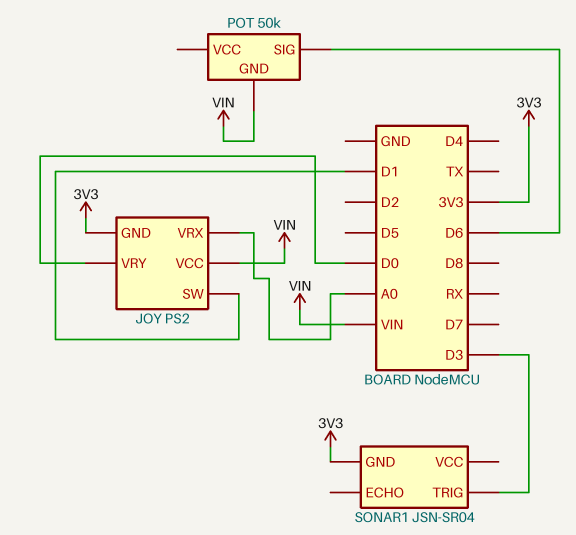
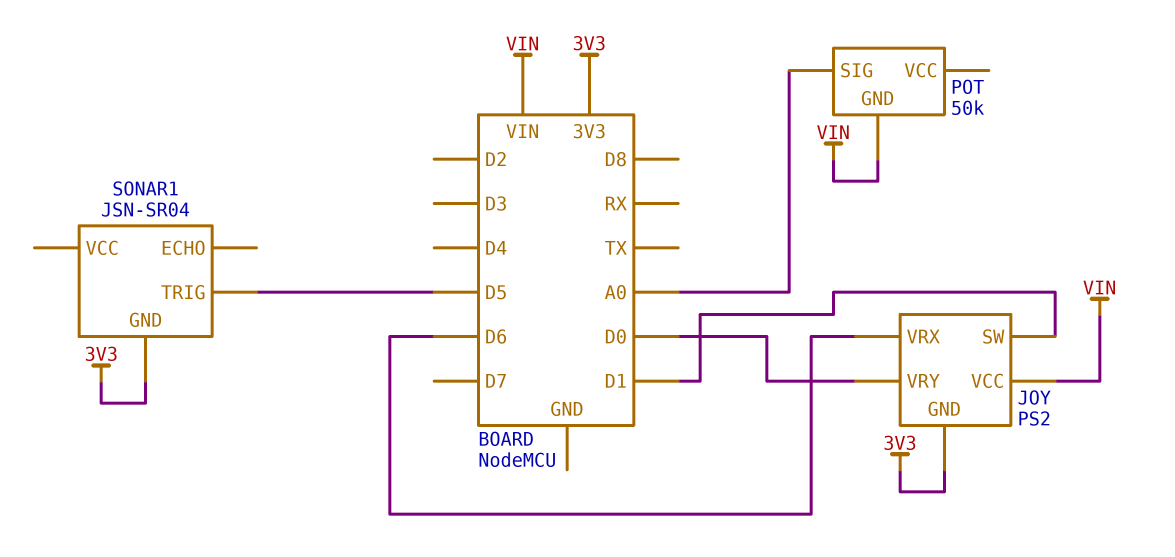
JOY pin VRX: A0 -> D6
POT pin SIG: D6 -> A0
SONAR1 pin TRIG: D3 -> D5

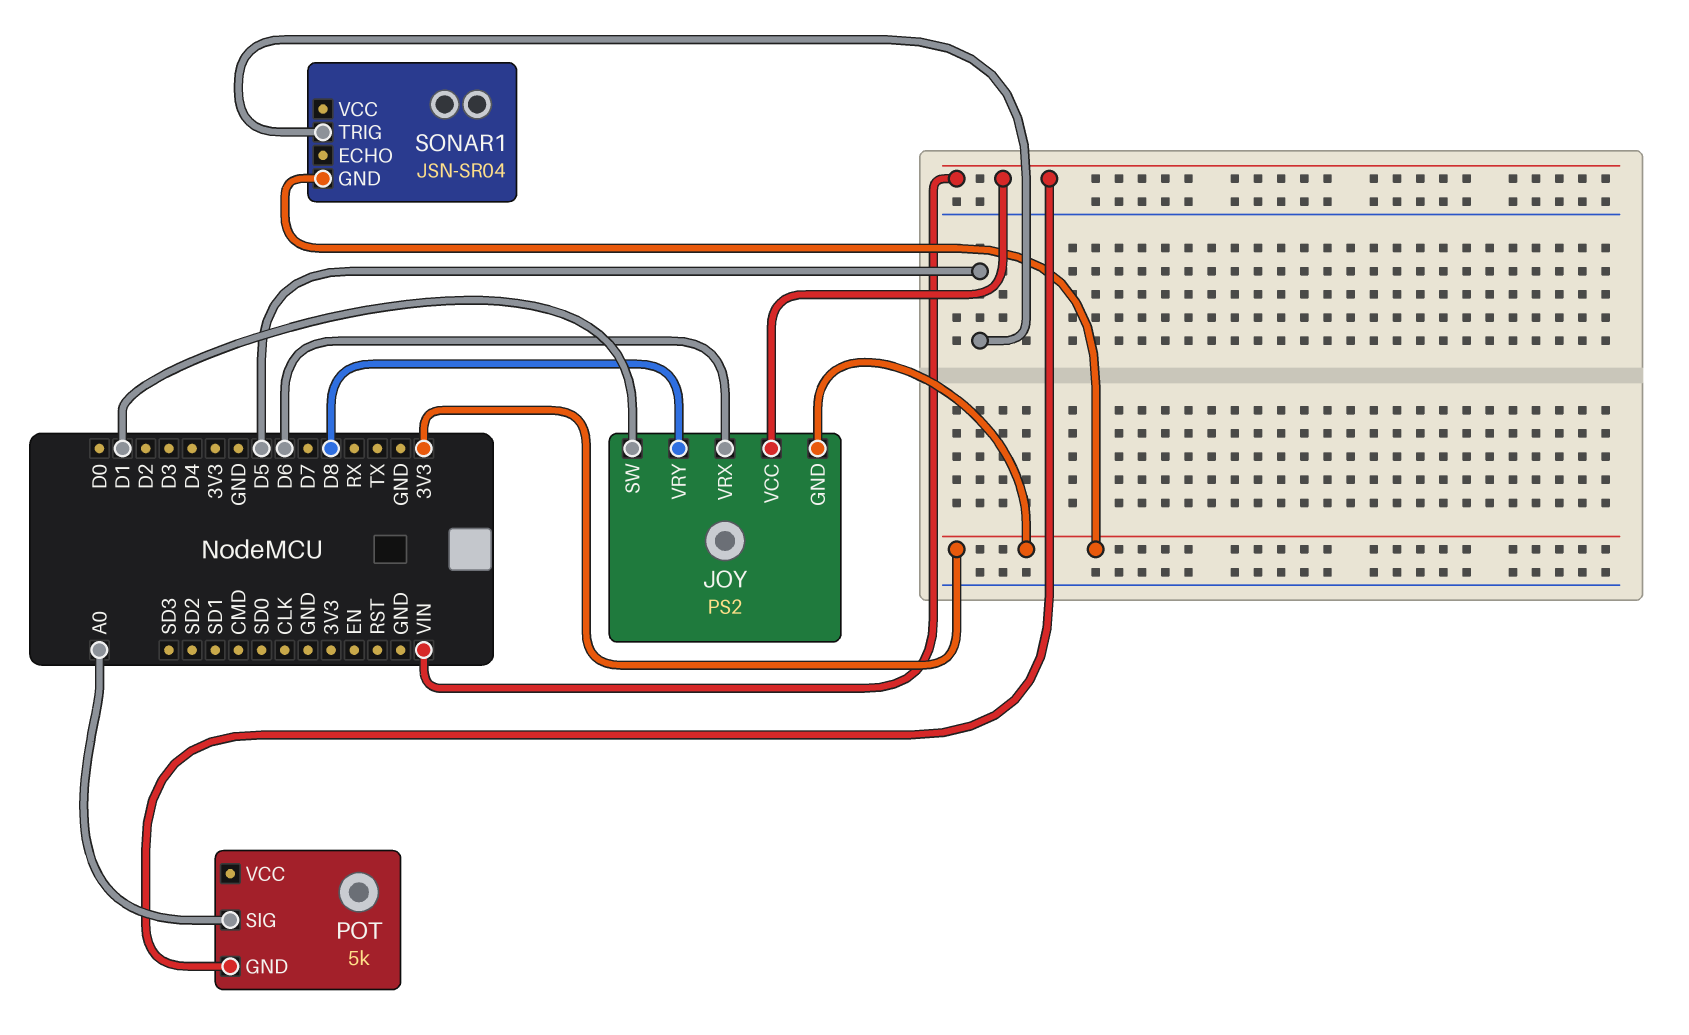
JOY pin VRY: D0 -> D8
POT: 50k -> 5k

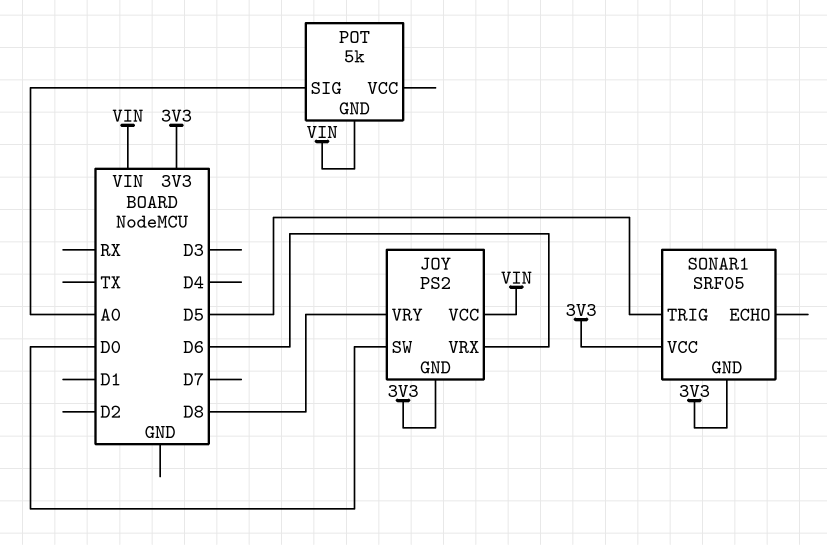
JOY pin SW: D1 -> D0
SONAR1: JSN-SR04 -> SRF05
SONAR1 pin VCC: none -> 3V3

